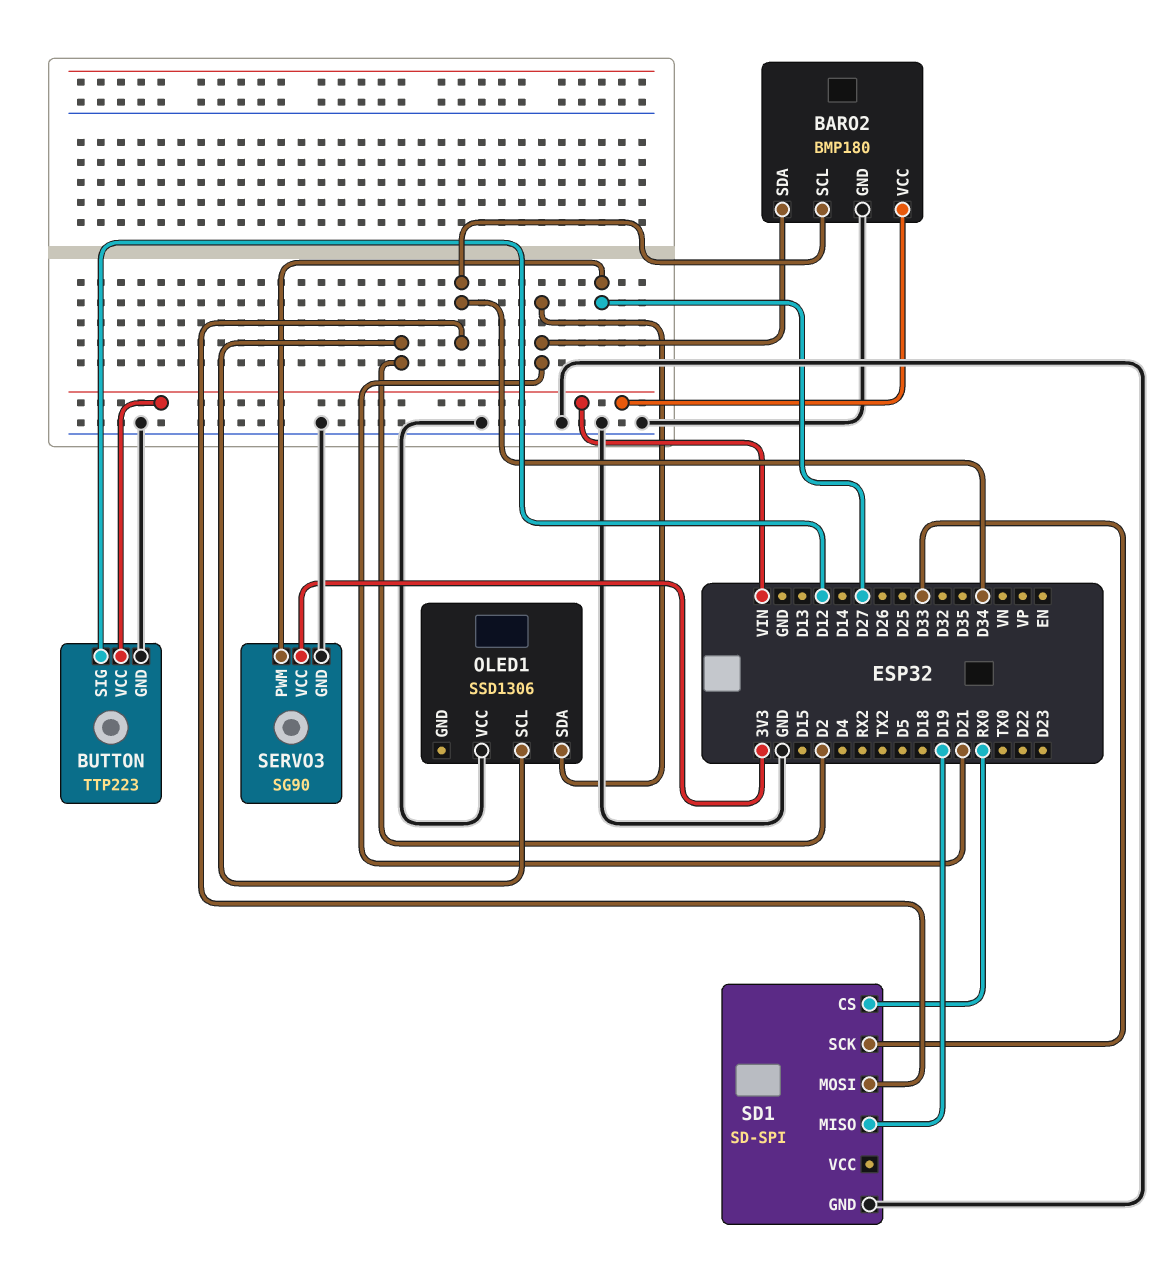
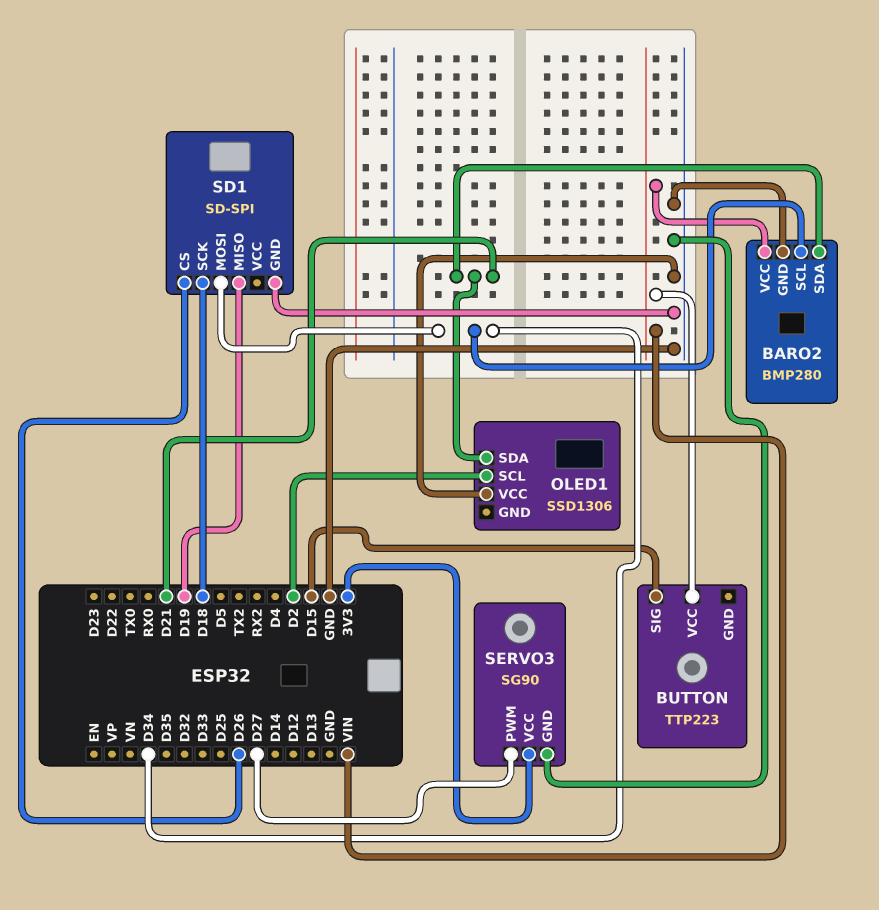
BARO2: BMP180 -> BMP280
BUTTON pin GND: GND -> none
BUTTON pin SIG: D12 -> D15
SD1 pin CS: RX0 -> D26
SD1 pin SCK: D33 -> D18

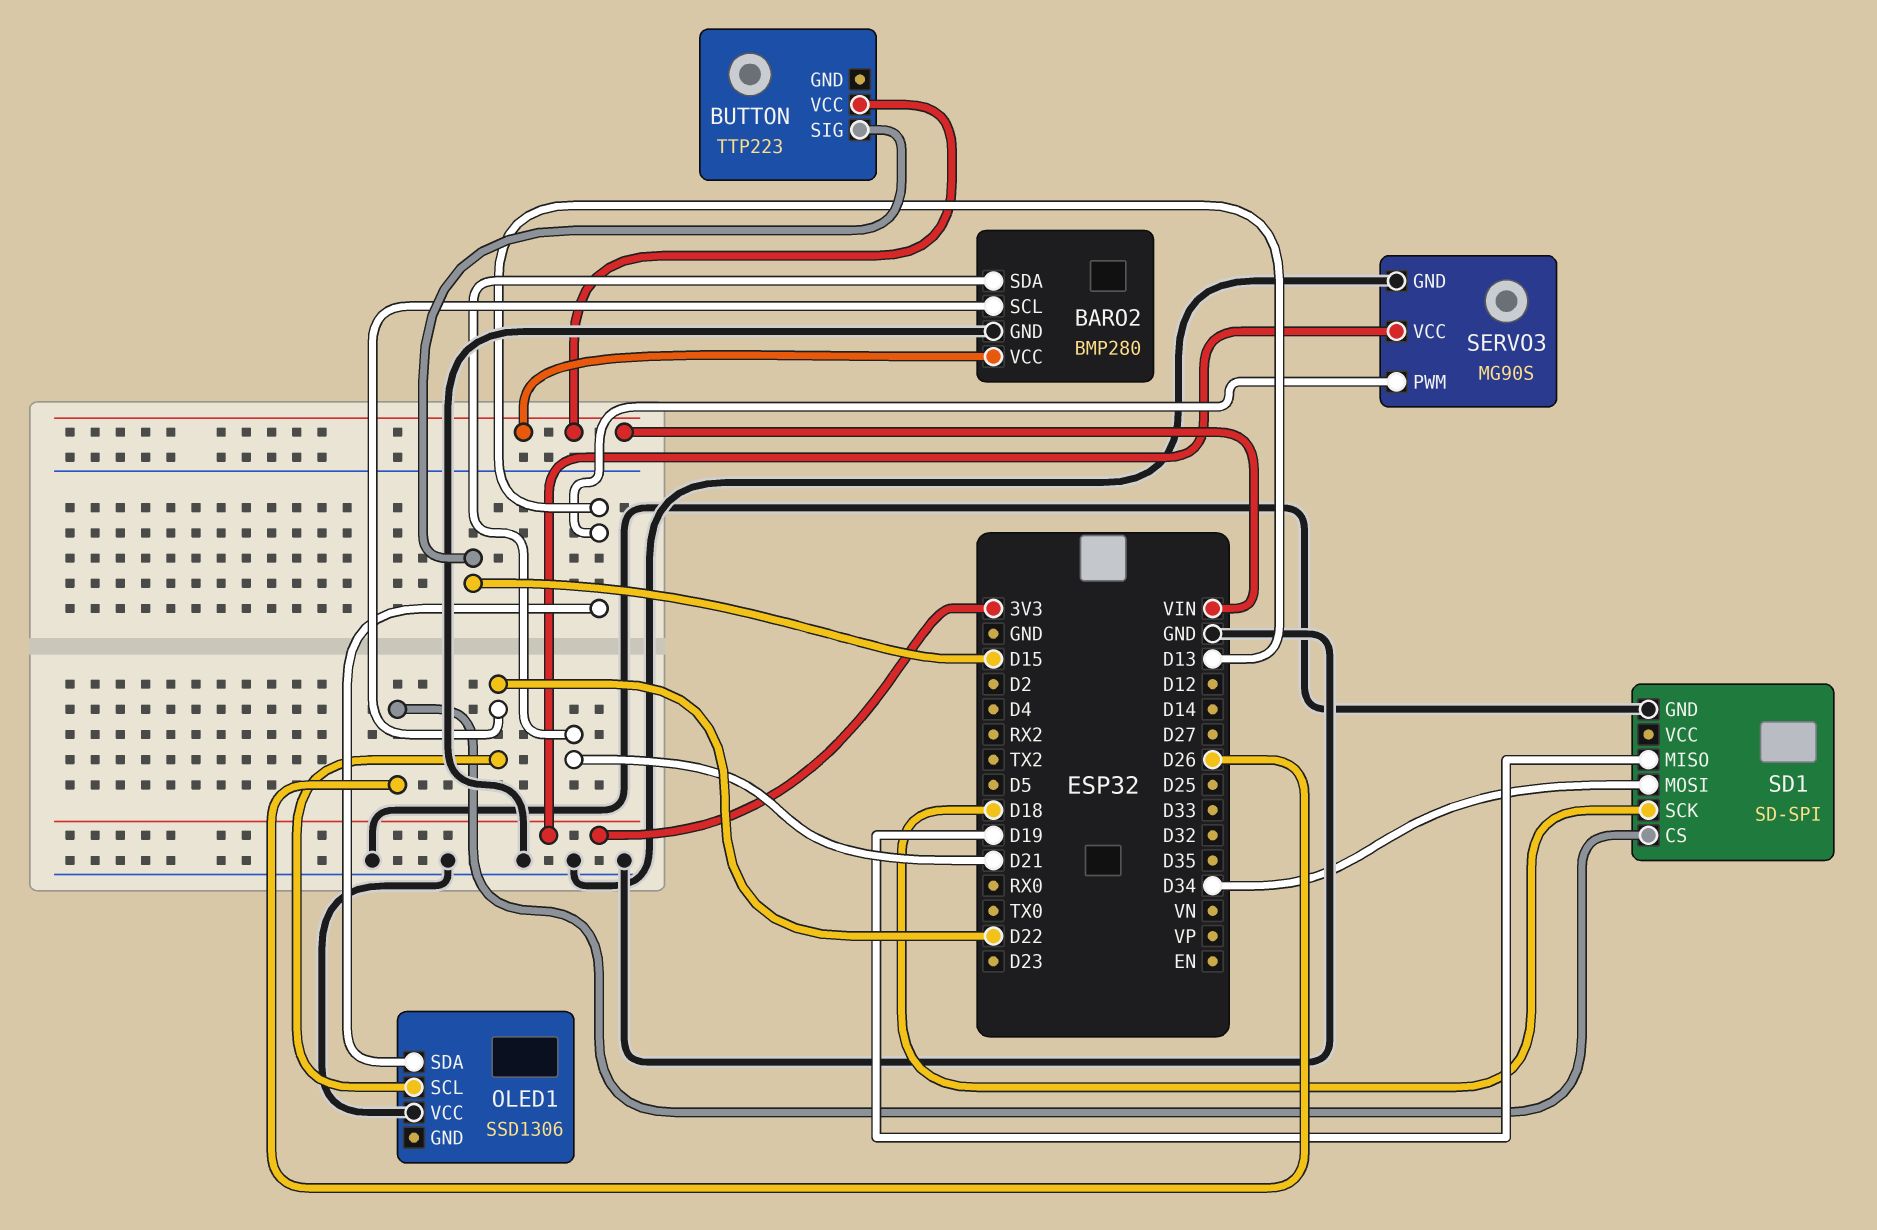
BARO2 pin SCL: D34 -> D22
OLED1 pin SCL: D2 -> D22
OLED1 pin SDA: D21 -> D13
SERVO3: SG90 -> MG90S
SERVO3 pin PWM: D27 -> D13

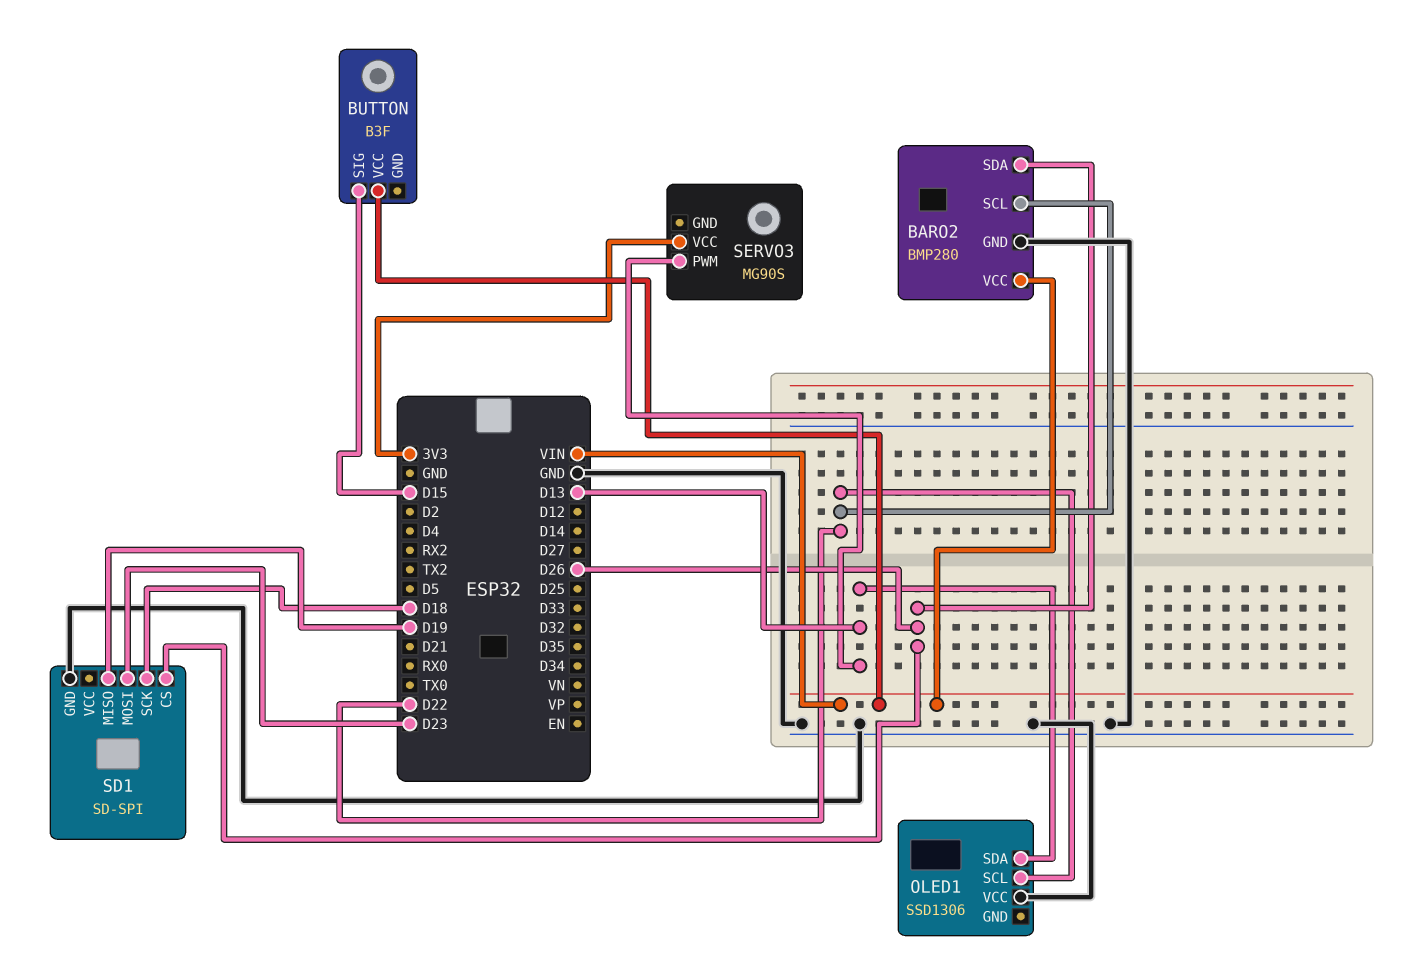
BARO2 pin SDA: D21 -> D26
BUTTON: TTP223 -> B3F
SD1 pin MOSI: D34 -> D23
SERVO3 pin GND: GND -> none

